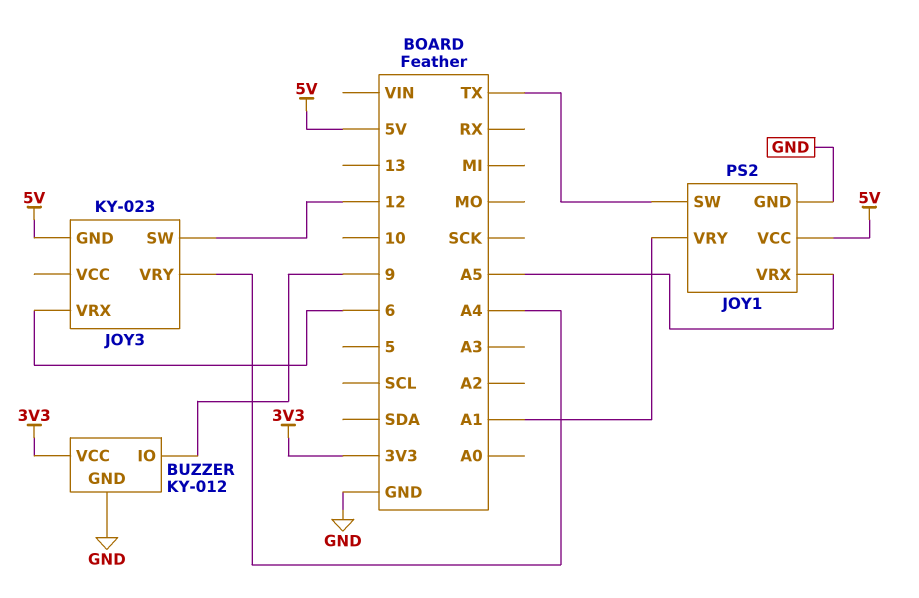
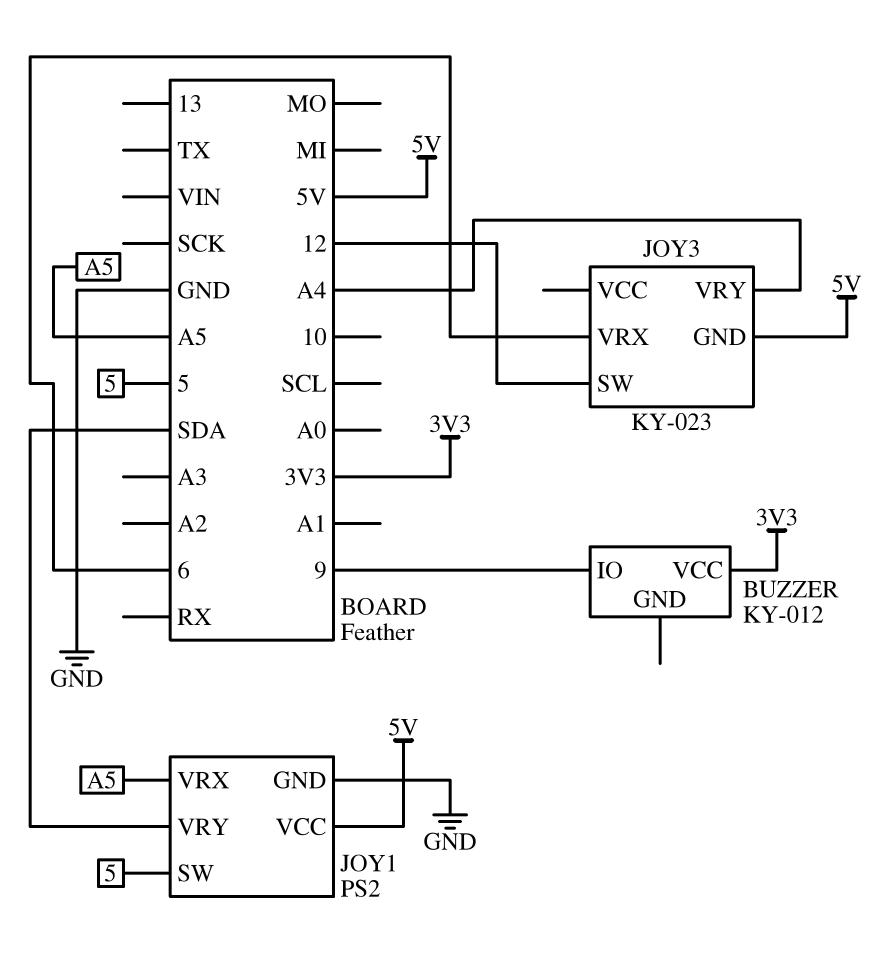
BUZZER pin GND: GND -> none
JOY1 pin SW: TX -> 5
JOY1 pin VRY: A1 -> SDA

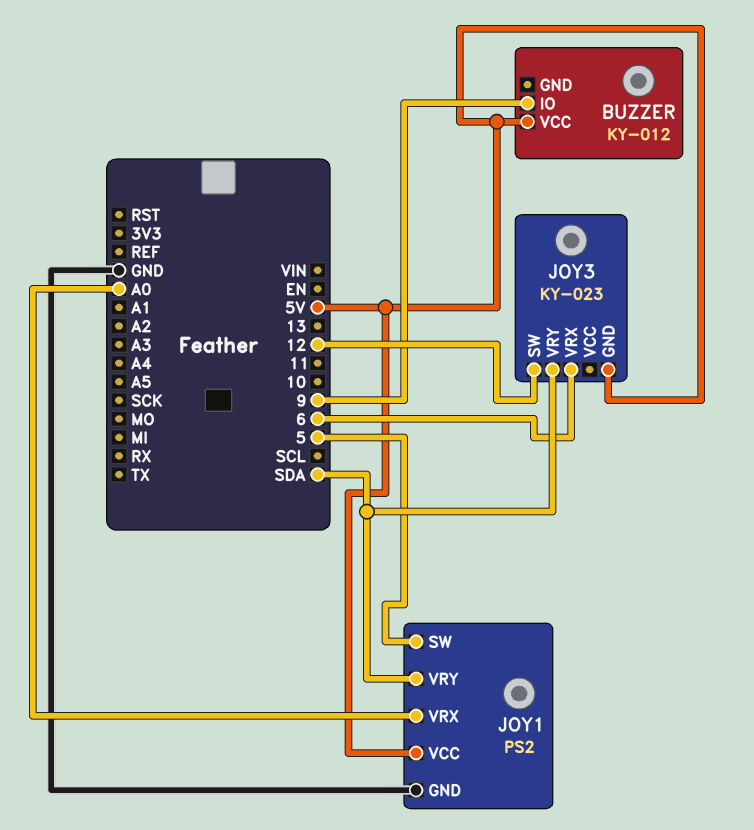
BUZZER pin VCC: 3V3 -> 5V
JOY1 pin VRX: A5 -> A0
JOY3 pin VRY: A4 -> SDA

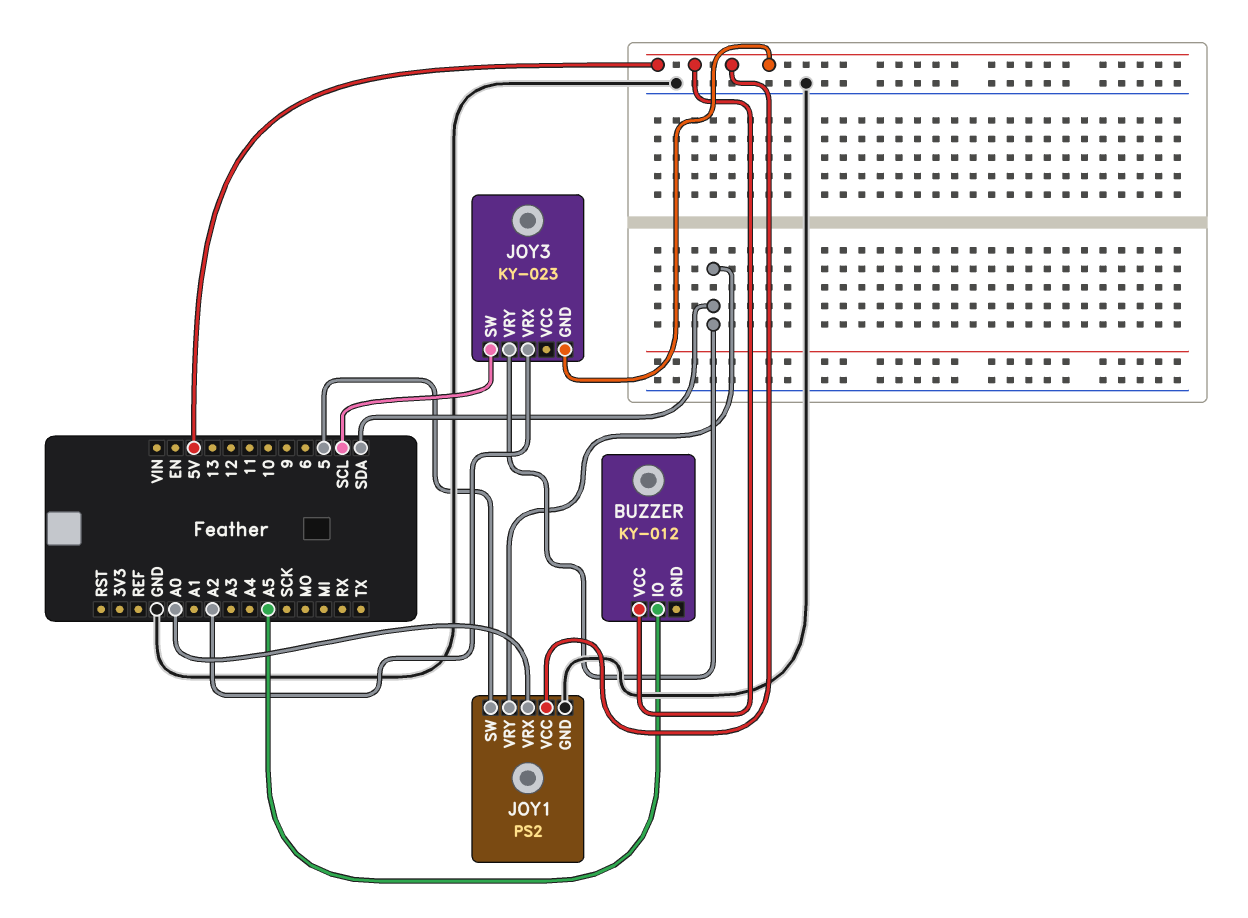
BUZZER pin IO: 9 -> A5
JOY3 pin SW: 12 -> SCL
JOY3 pin VRX: 6 -> A2

